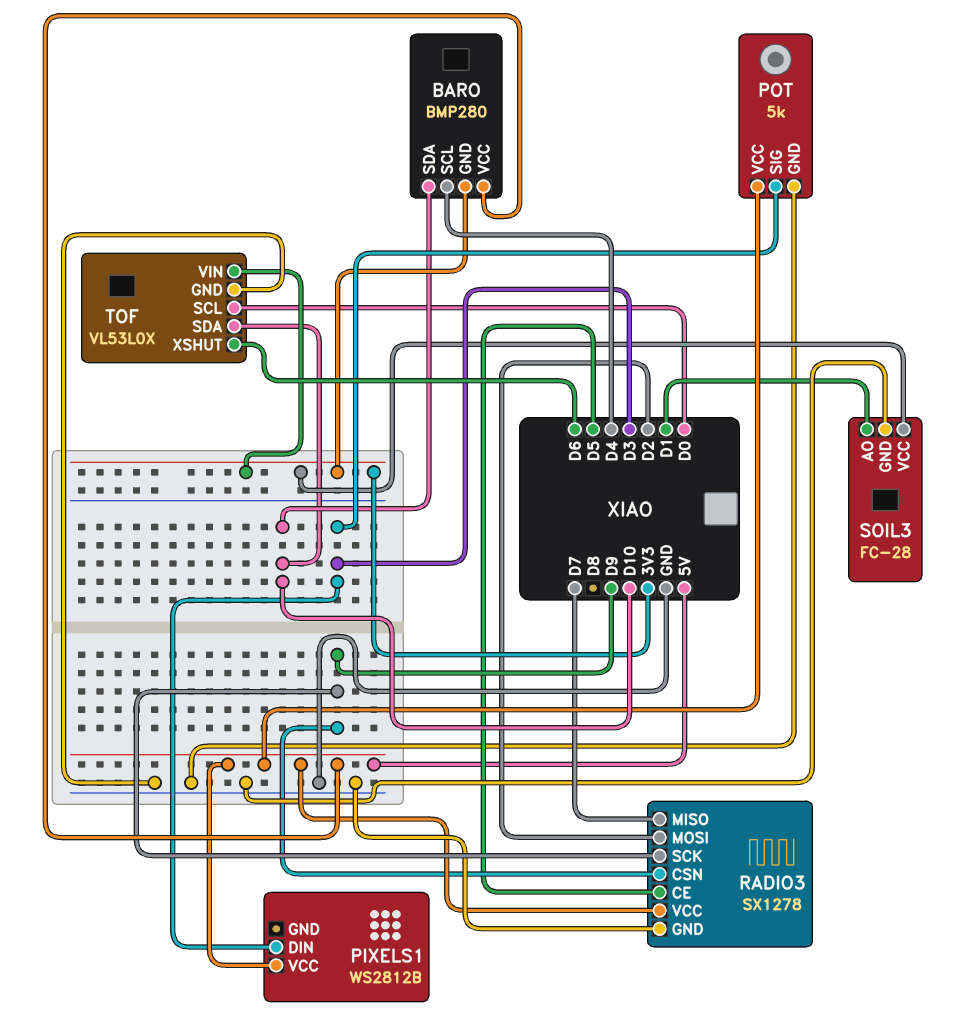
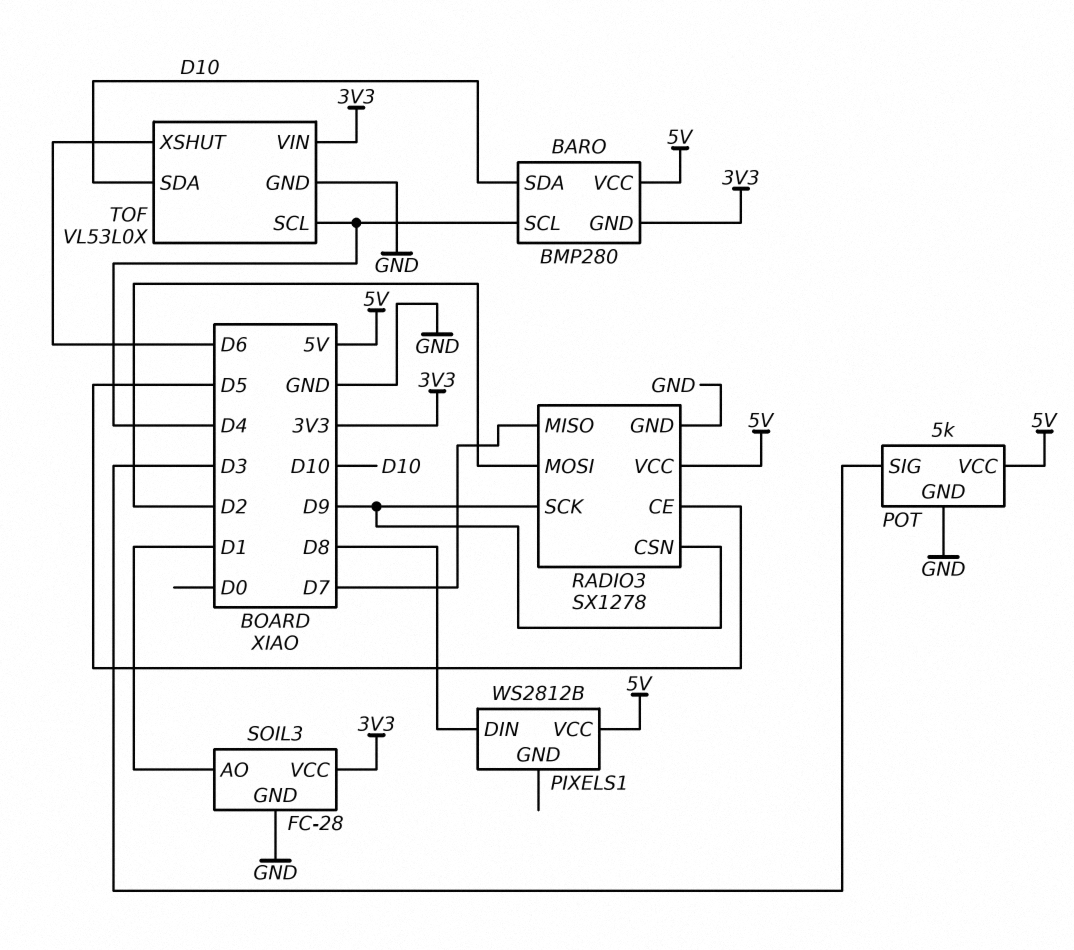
PIXELS1 pin DIN: D3 -> D8
TOF pin SCL: D0 -> D4

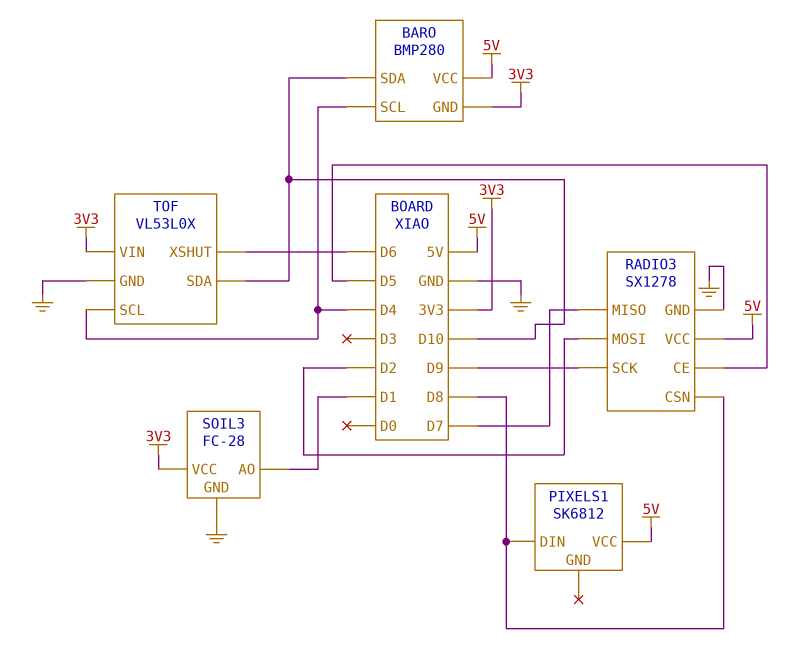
PIXELS1: WS2812B -> SK6812
POT: 5k -> none
POT pin GND: GND -> none
POT pin SIG: D3 -> none
POT pin VCC: 5V -> none
RADIO3 pin CSN: D9 -> D8

